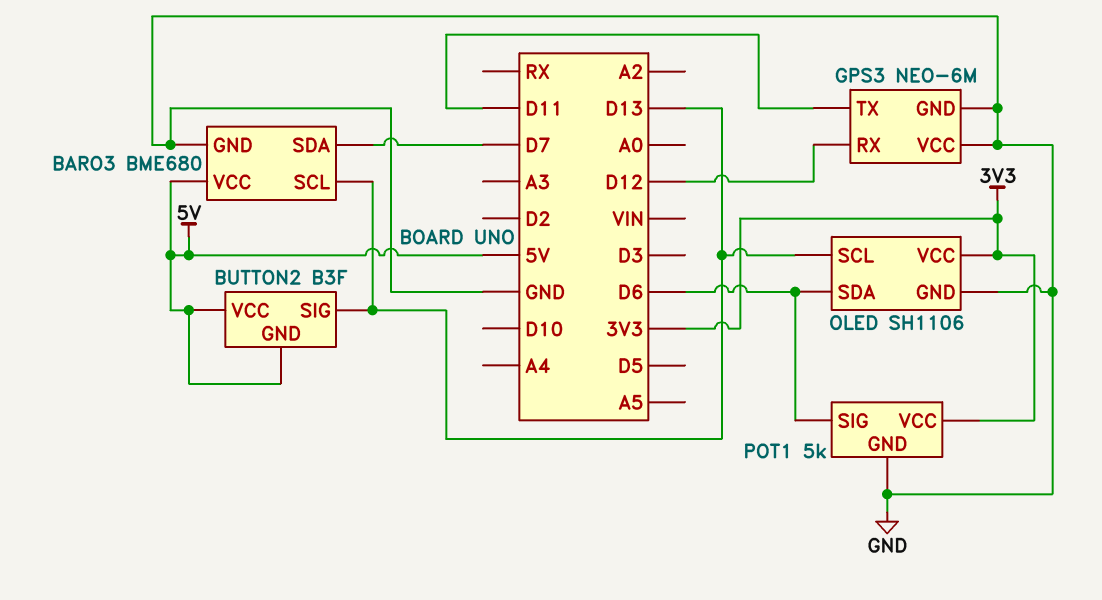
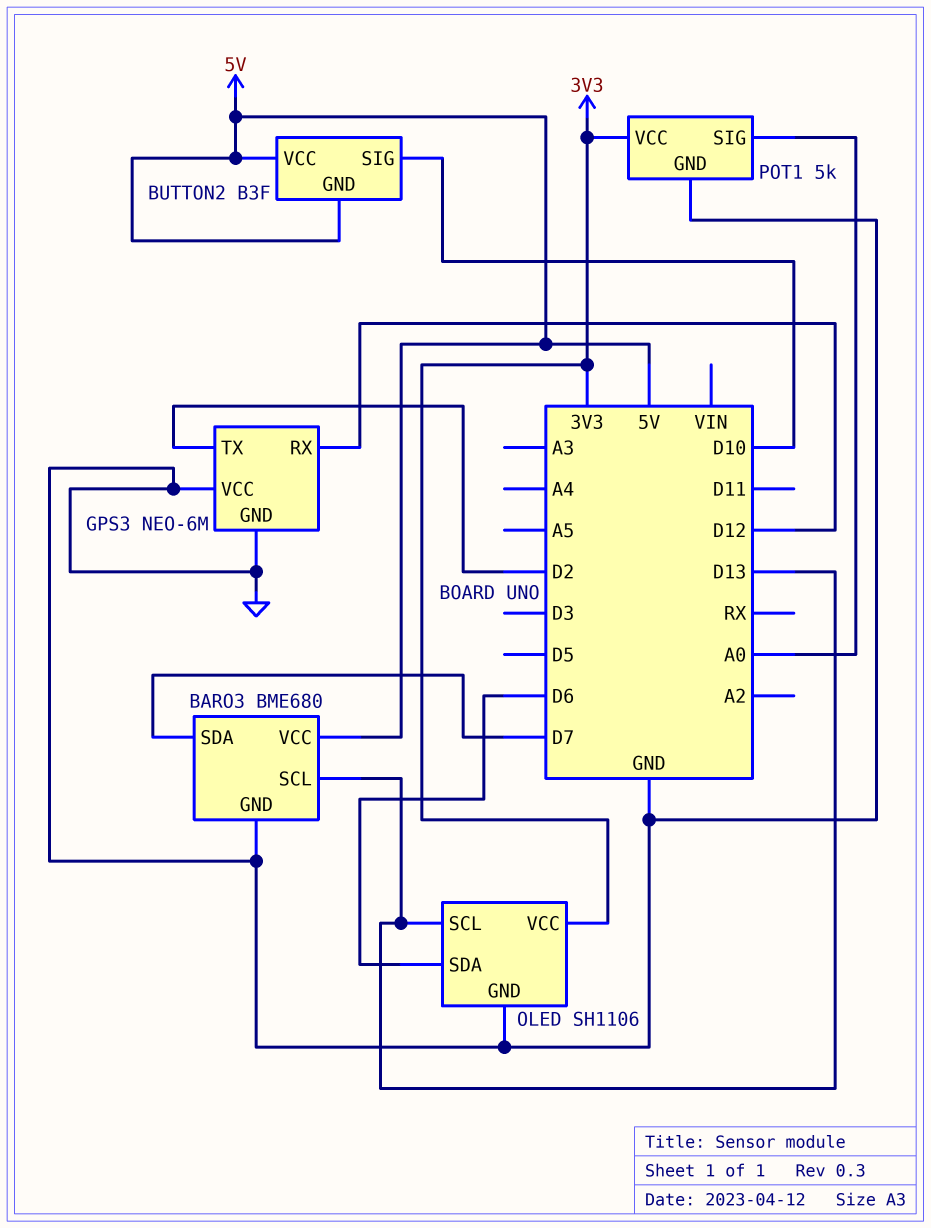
BUTTON2 pin SIG: D13 -> D10
GPS3 pin TX: D11 -> D2
POT1 pin SIG: D6 -> A0

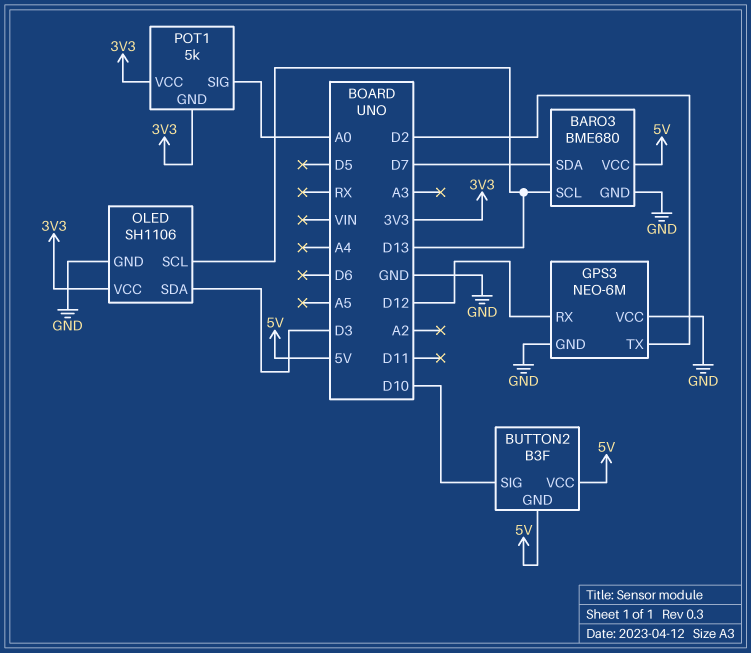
OLED pin SDA: D6 -> D3
POT1 pin GND: GND -> 3V3

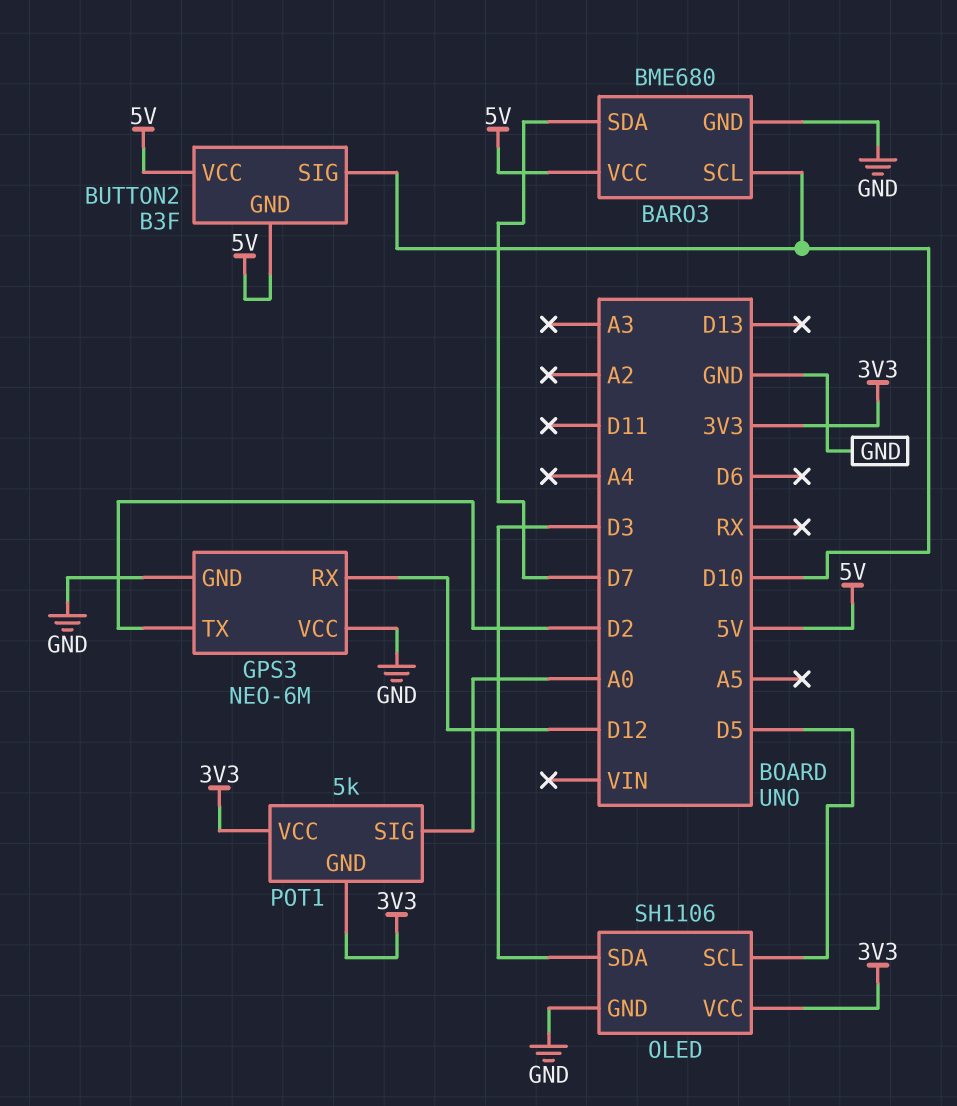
BARO3 pin SCL: D13 -> D10
OLED pin SCL: D13 -> D5

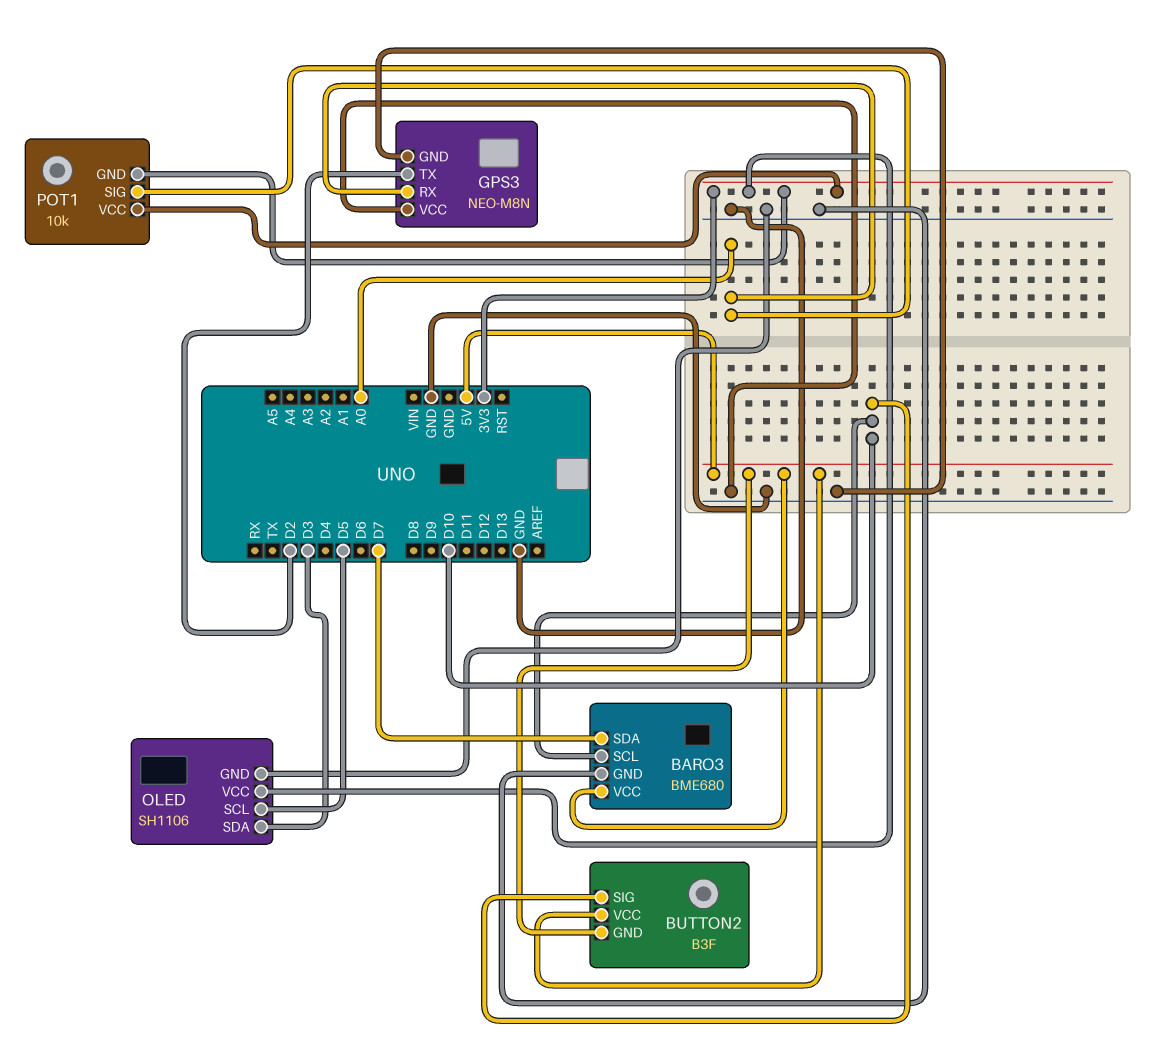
GPS3: NEO-6M -> NEO-M8N
GPS3 pin RX: D12 -> A0
POT1: 5k -> 10k

